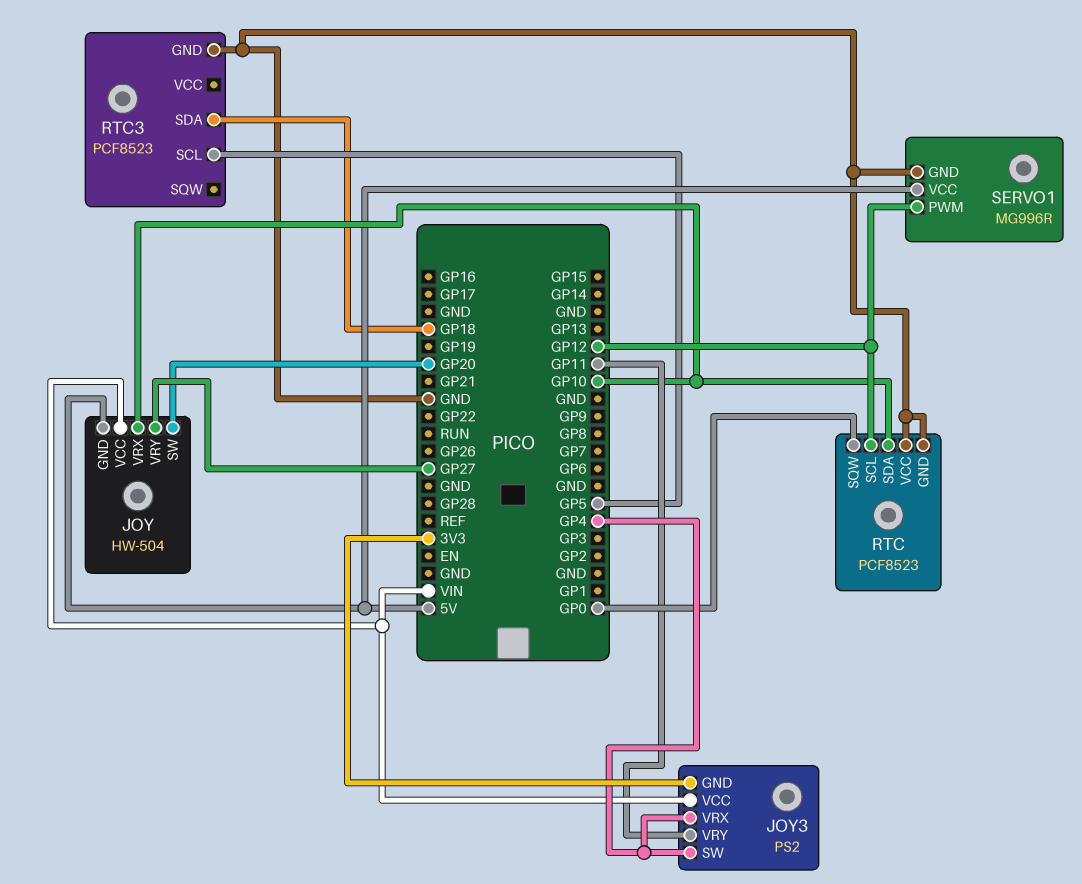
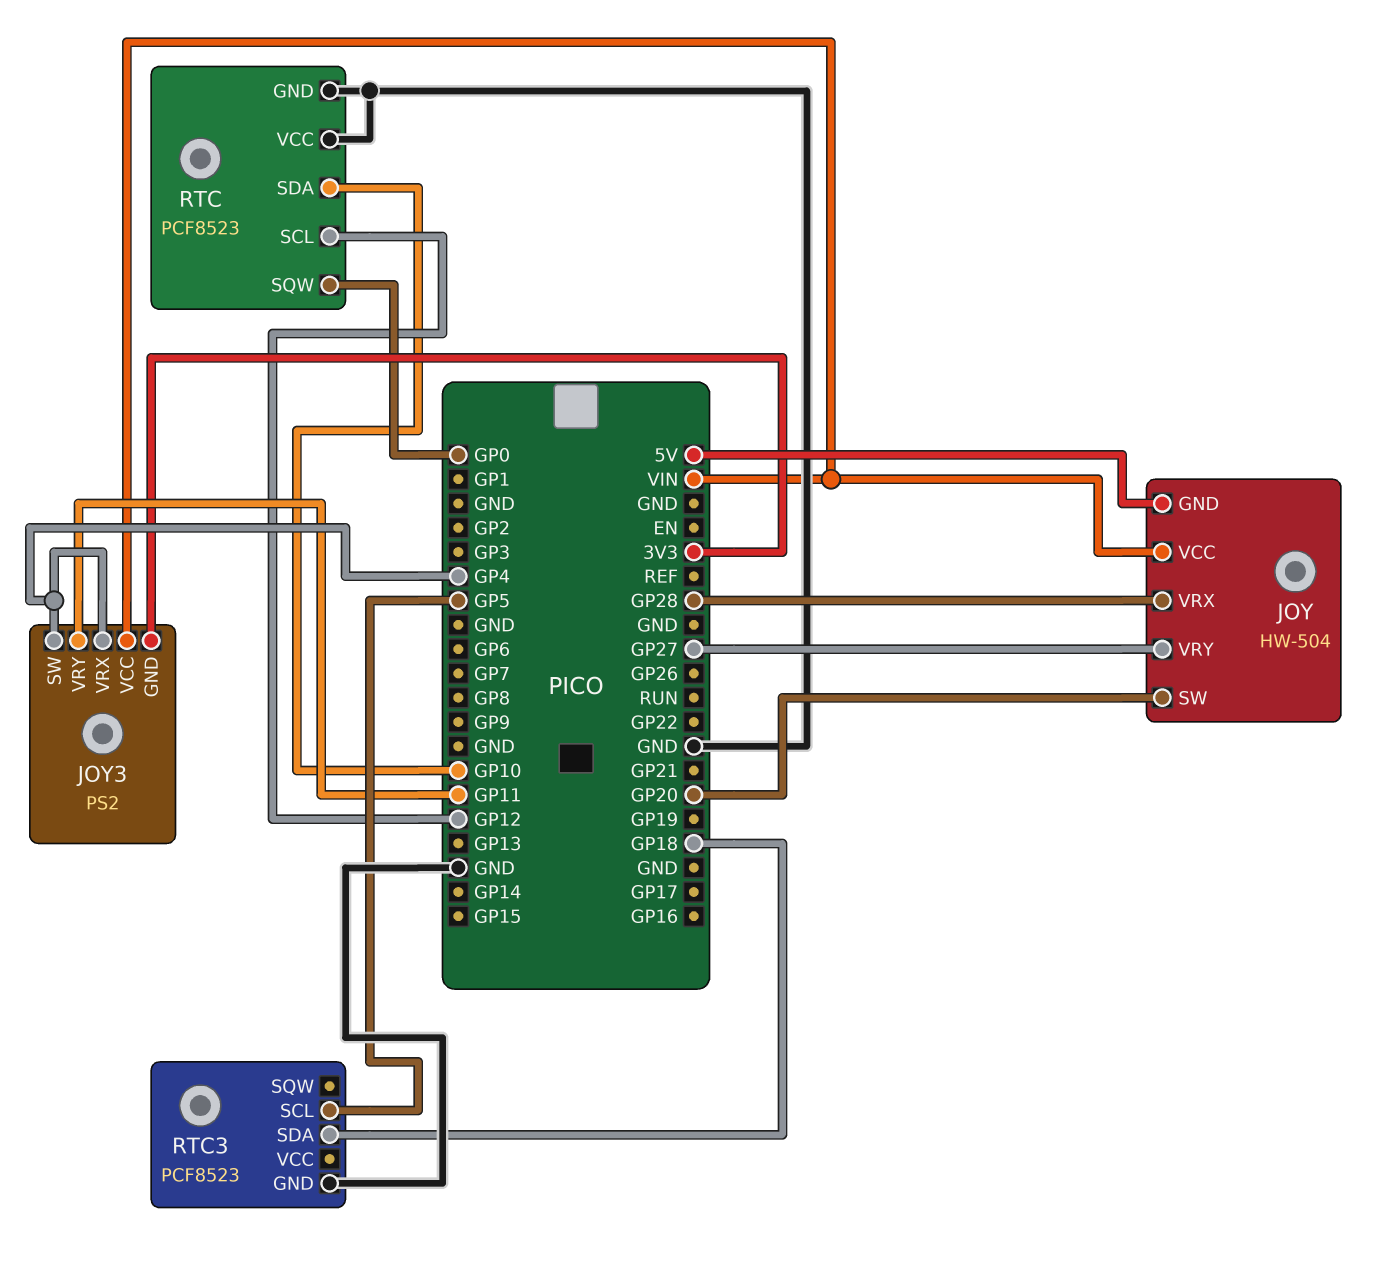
JOY pin VRX: GP10 -> GP28
SERVO1: MG996R -> none
SERVO1 pin GND: GND -> none
SERVO1 pin PWM: GP12 -> none
SERVO1 pin VCC: 5V -> none

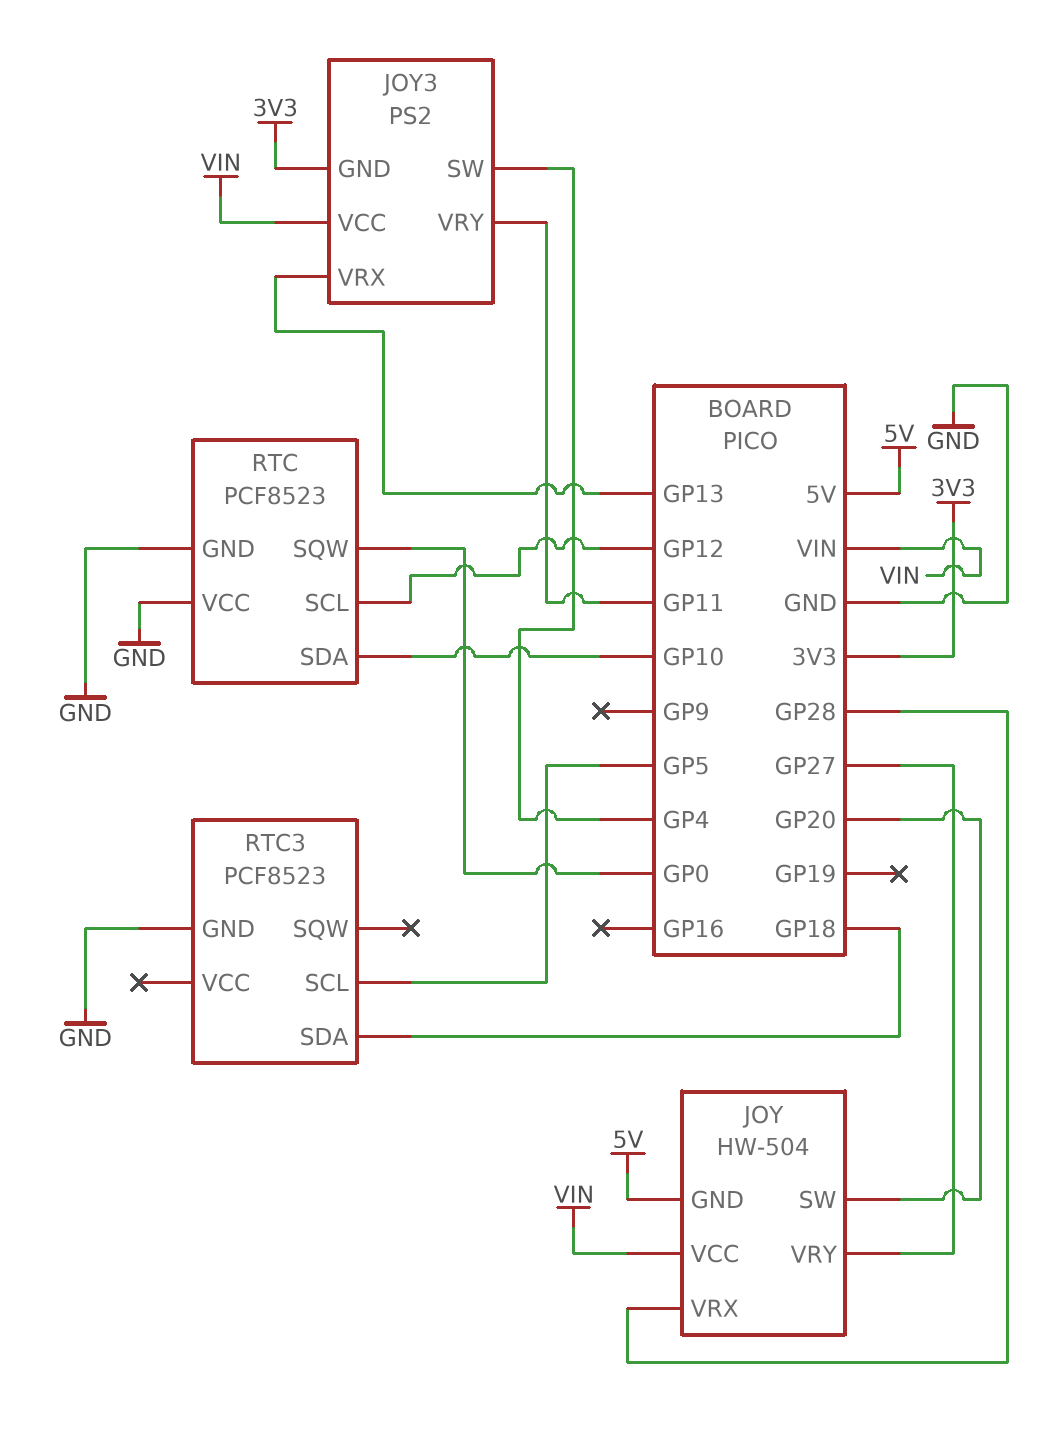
JOY3 pin VRX: GP4 -> GP13

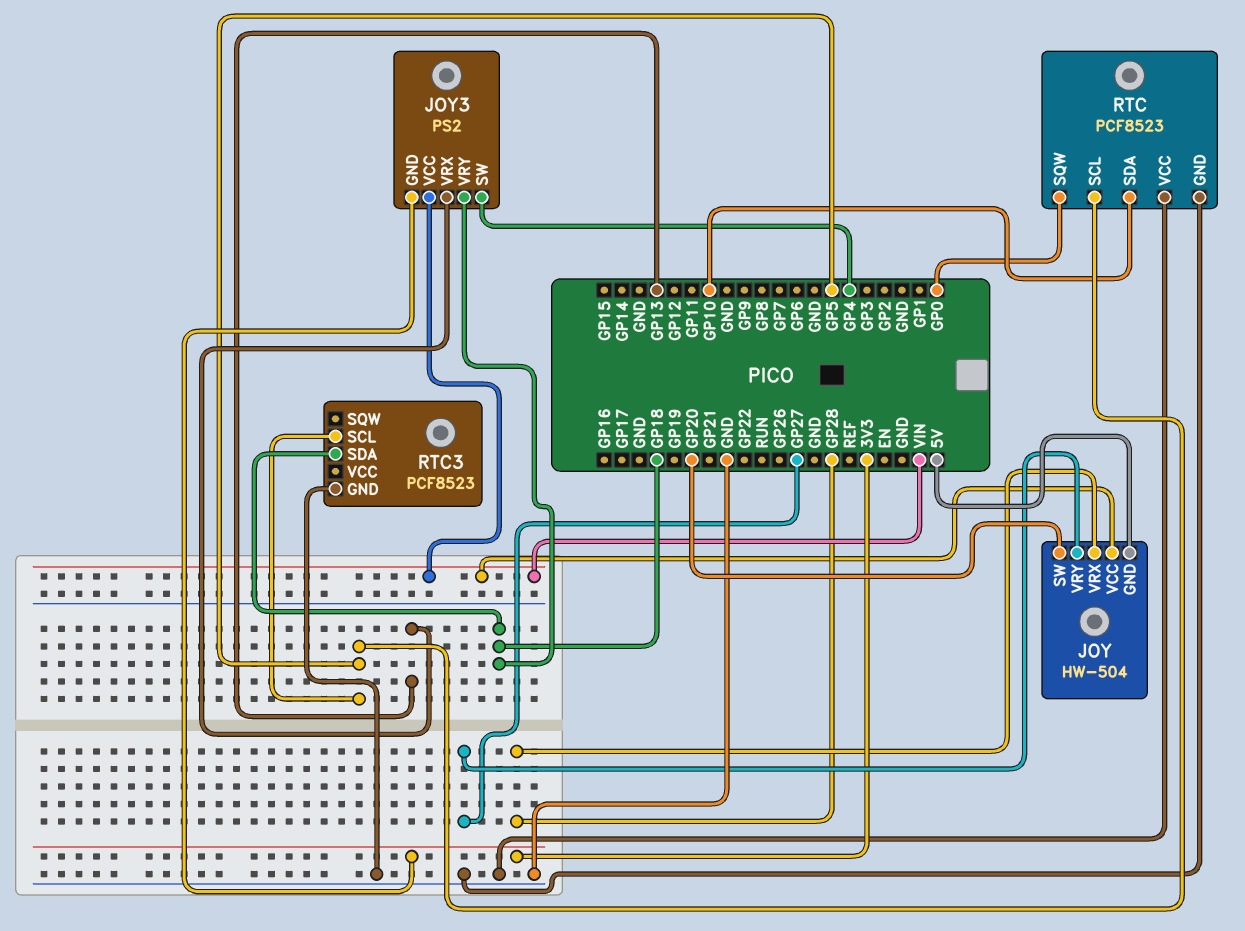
JOY3 pin VRY: GP11 -> GP18
RTC pin SCL: GP12 -> GP5

